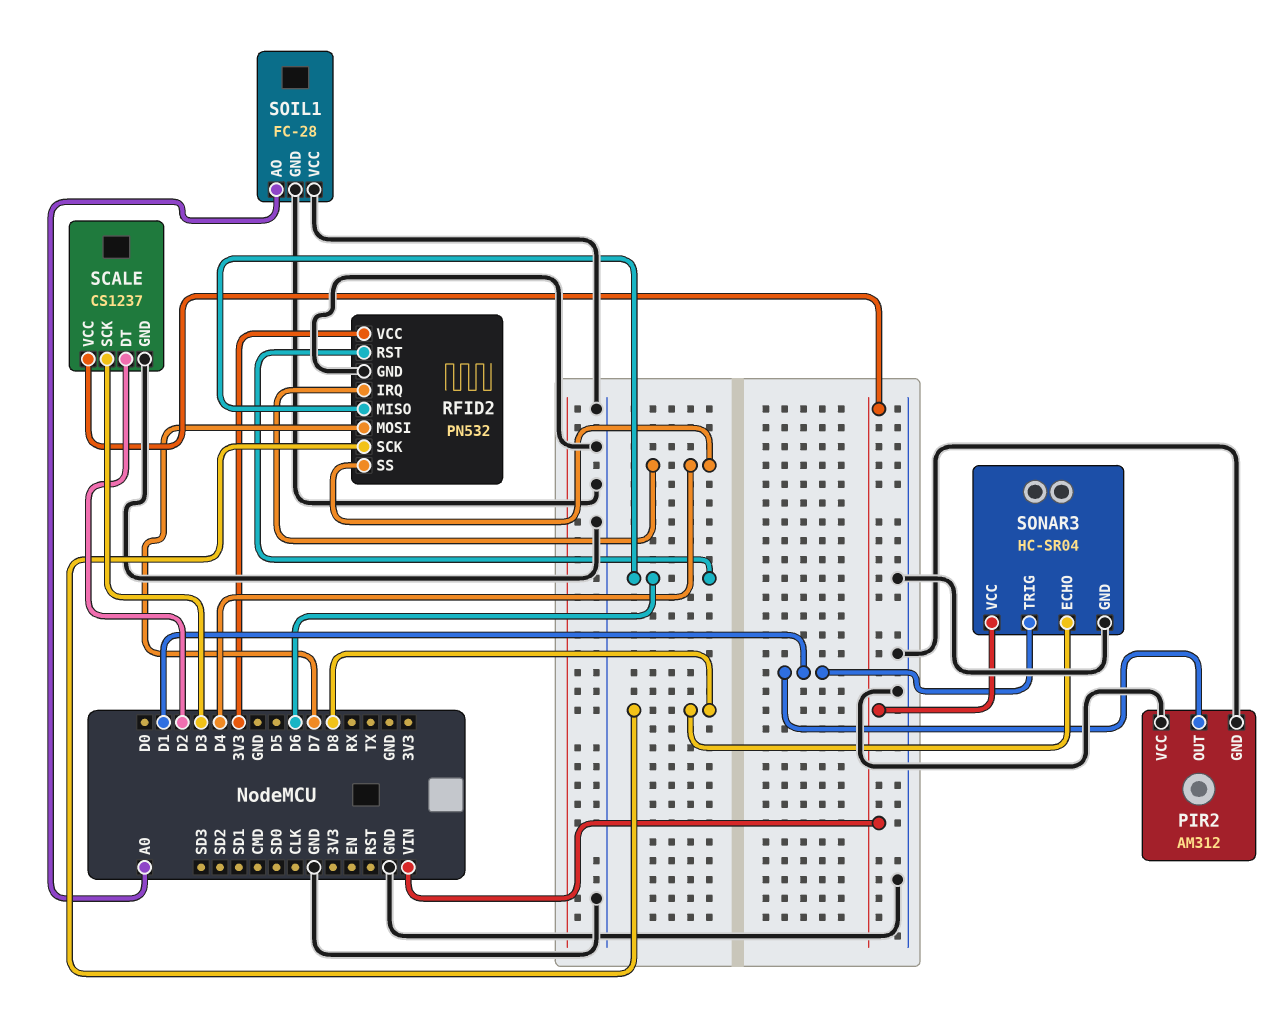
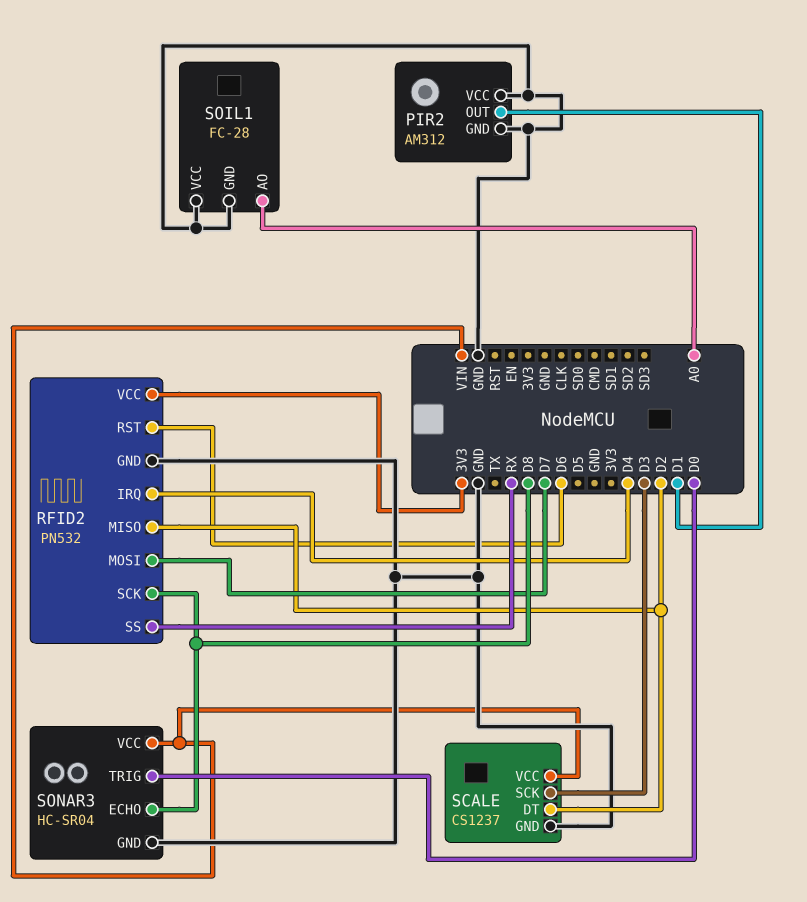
RFID2 pin MISO: D6 -> D2
RFID2 pin SS: D4 -> RX
SONAR3 pin TRIG: D1 -> D0

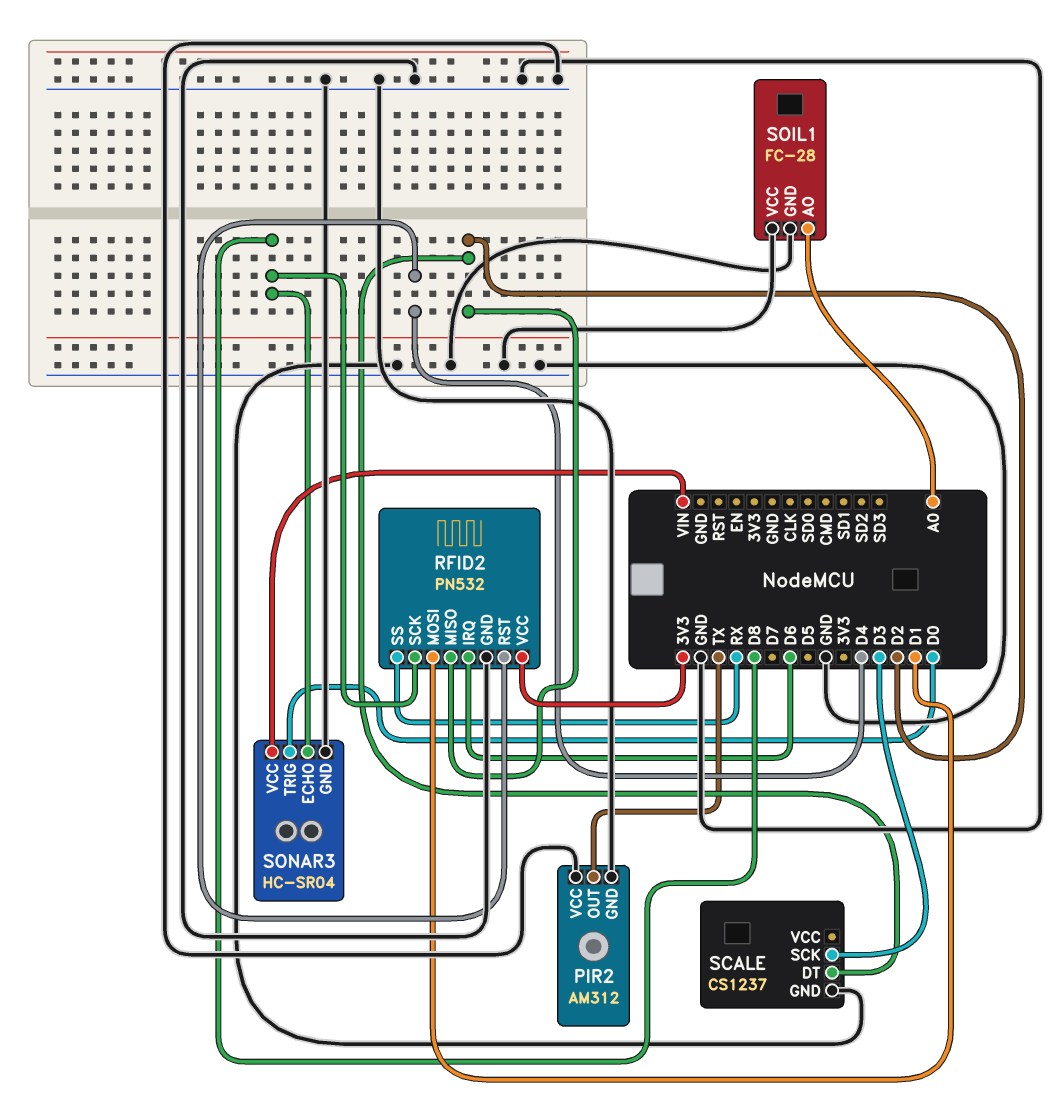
PIR2 pin OUT: D1 -> TX
RFID2 pin IRQ: D4 -> D6
RFID2 pin MOSI: D7 -> D1
RFID2 pin RST: D6 -> D4
SCALE pin VCC: VIN -> none

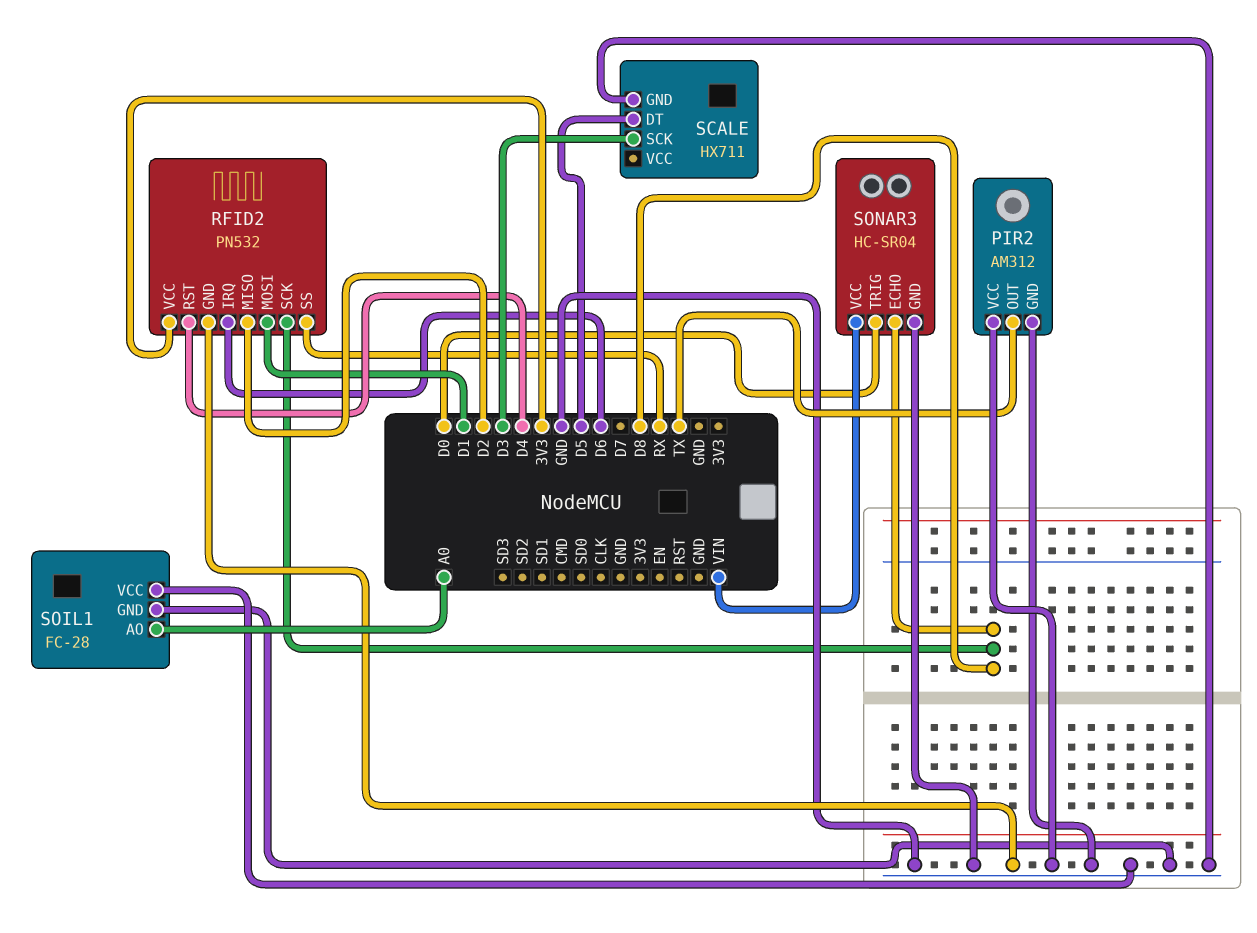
SCALE: CS1237 -> HX711
SCALE pin DT: D2 -> D5

